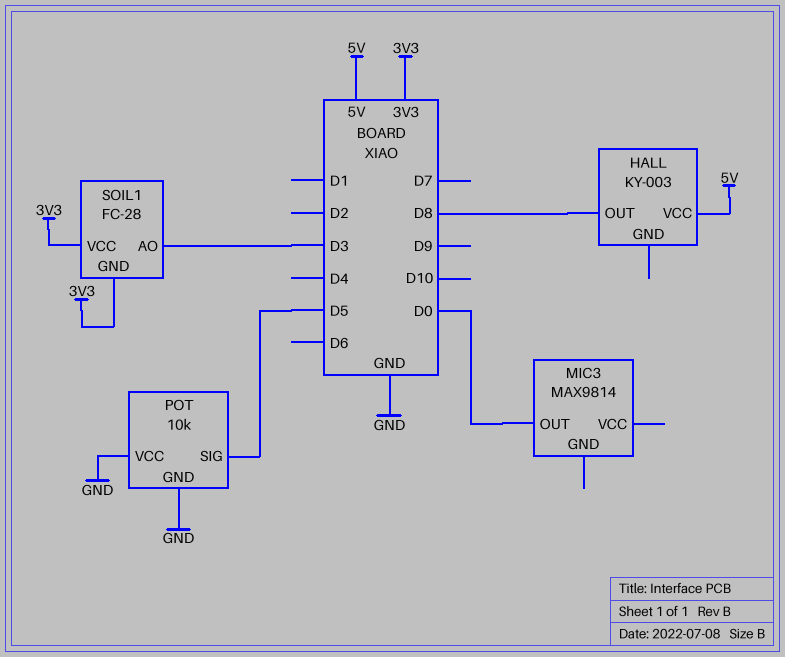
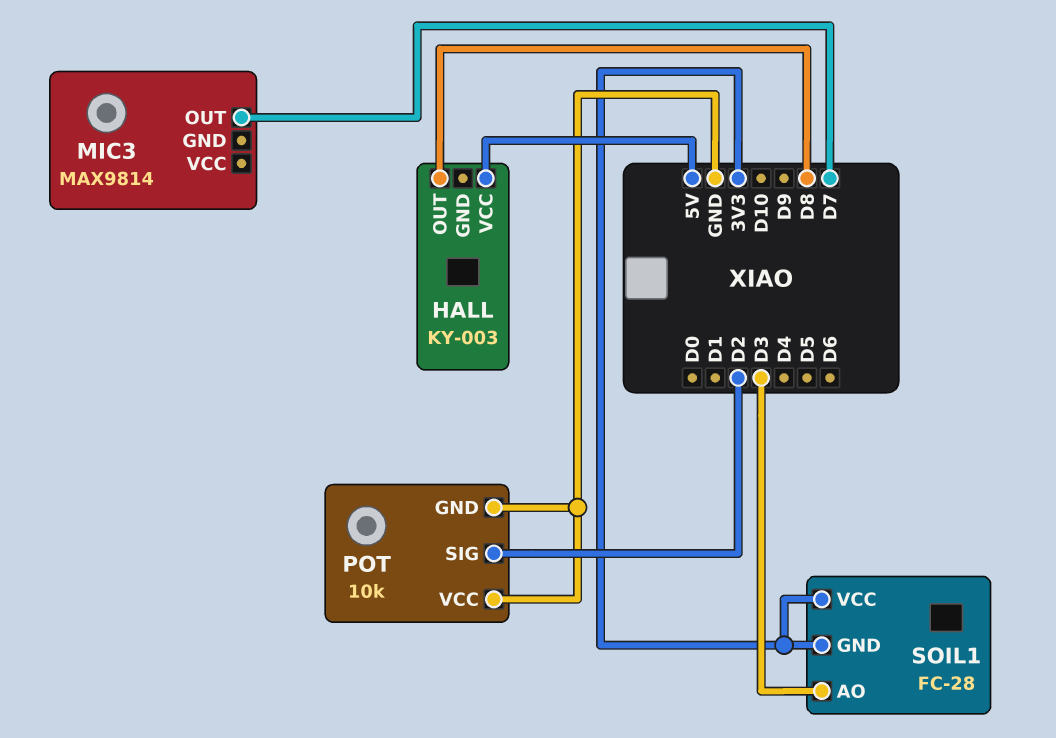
MIC3 pin OUT: D0 -> D7
POT pin SIG: D5 -> D2

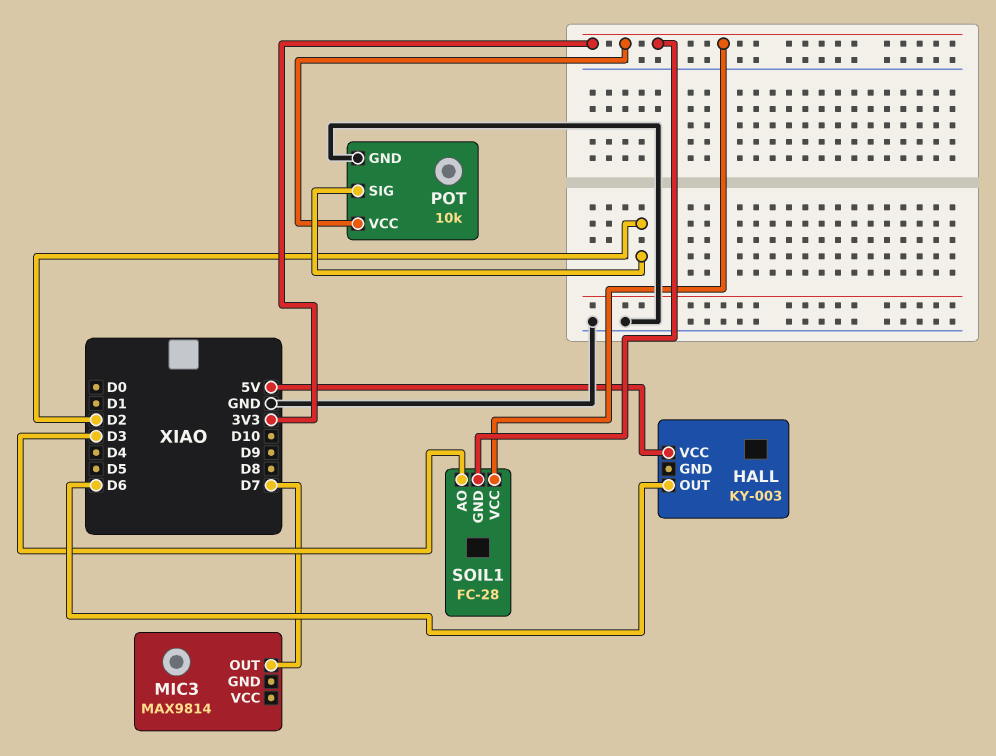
HALL pin OUT: D8 -> D6
POT pin VCC: GND -> 3V3

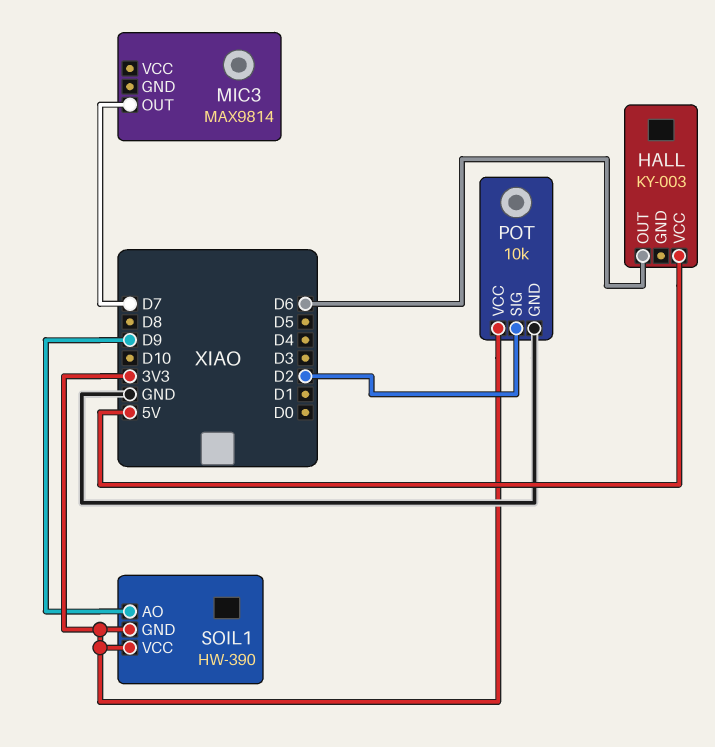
SOIL1: FC-28 -> HW-390
SOIL1 pin AO: D3 -> D9

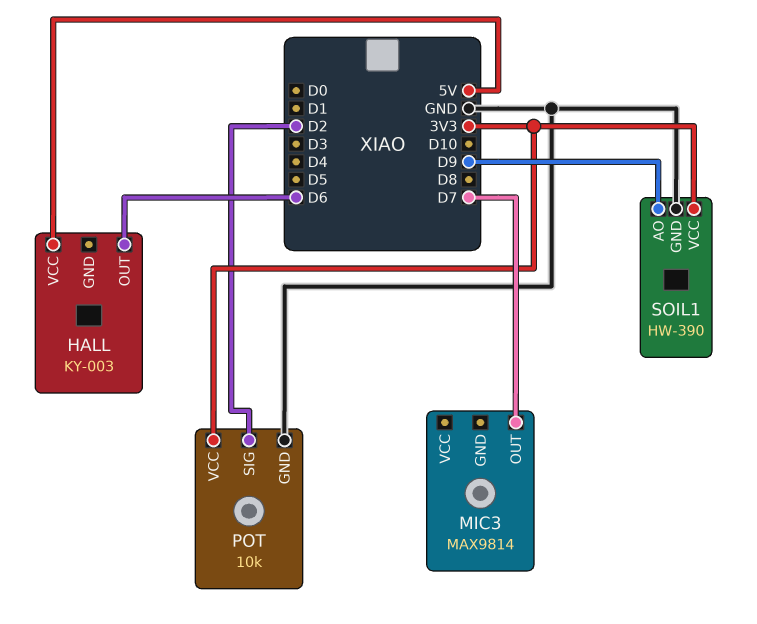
SOIL1 pin GND: 3V3 -> GND

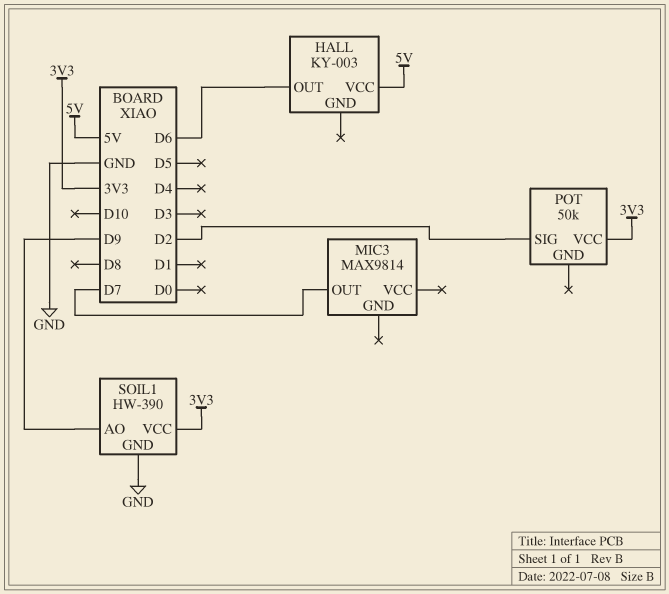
POT: 10k -> 50k
POT pin GND: GND -> none

